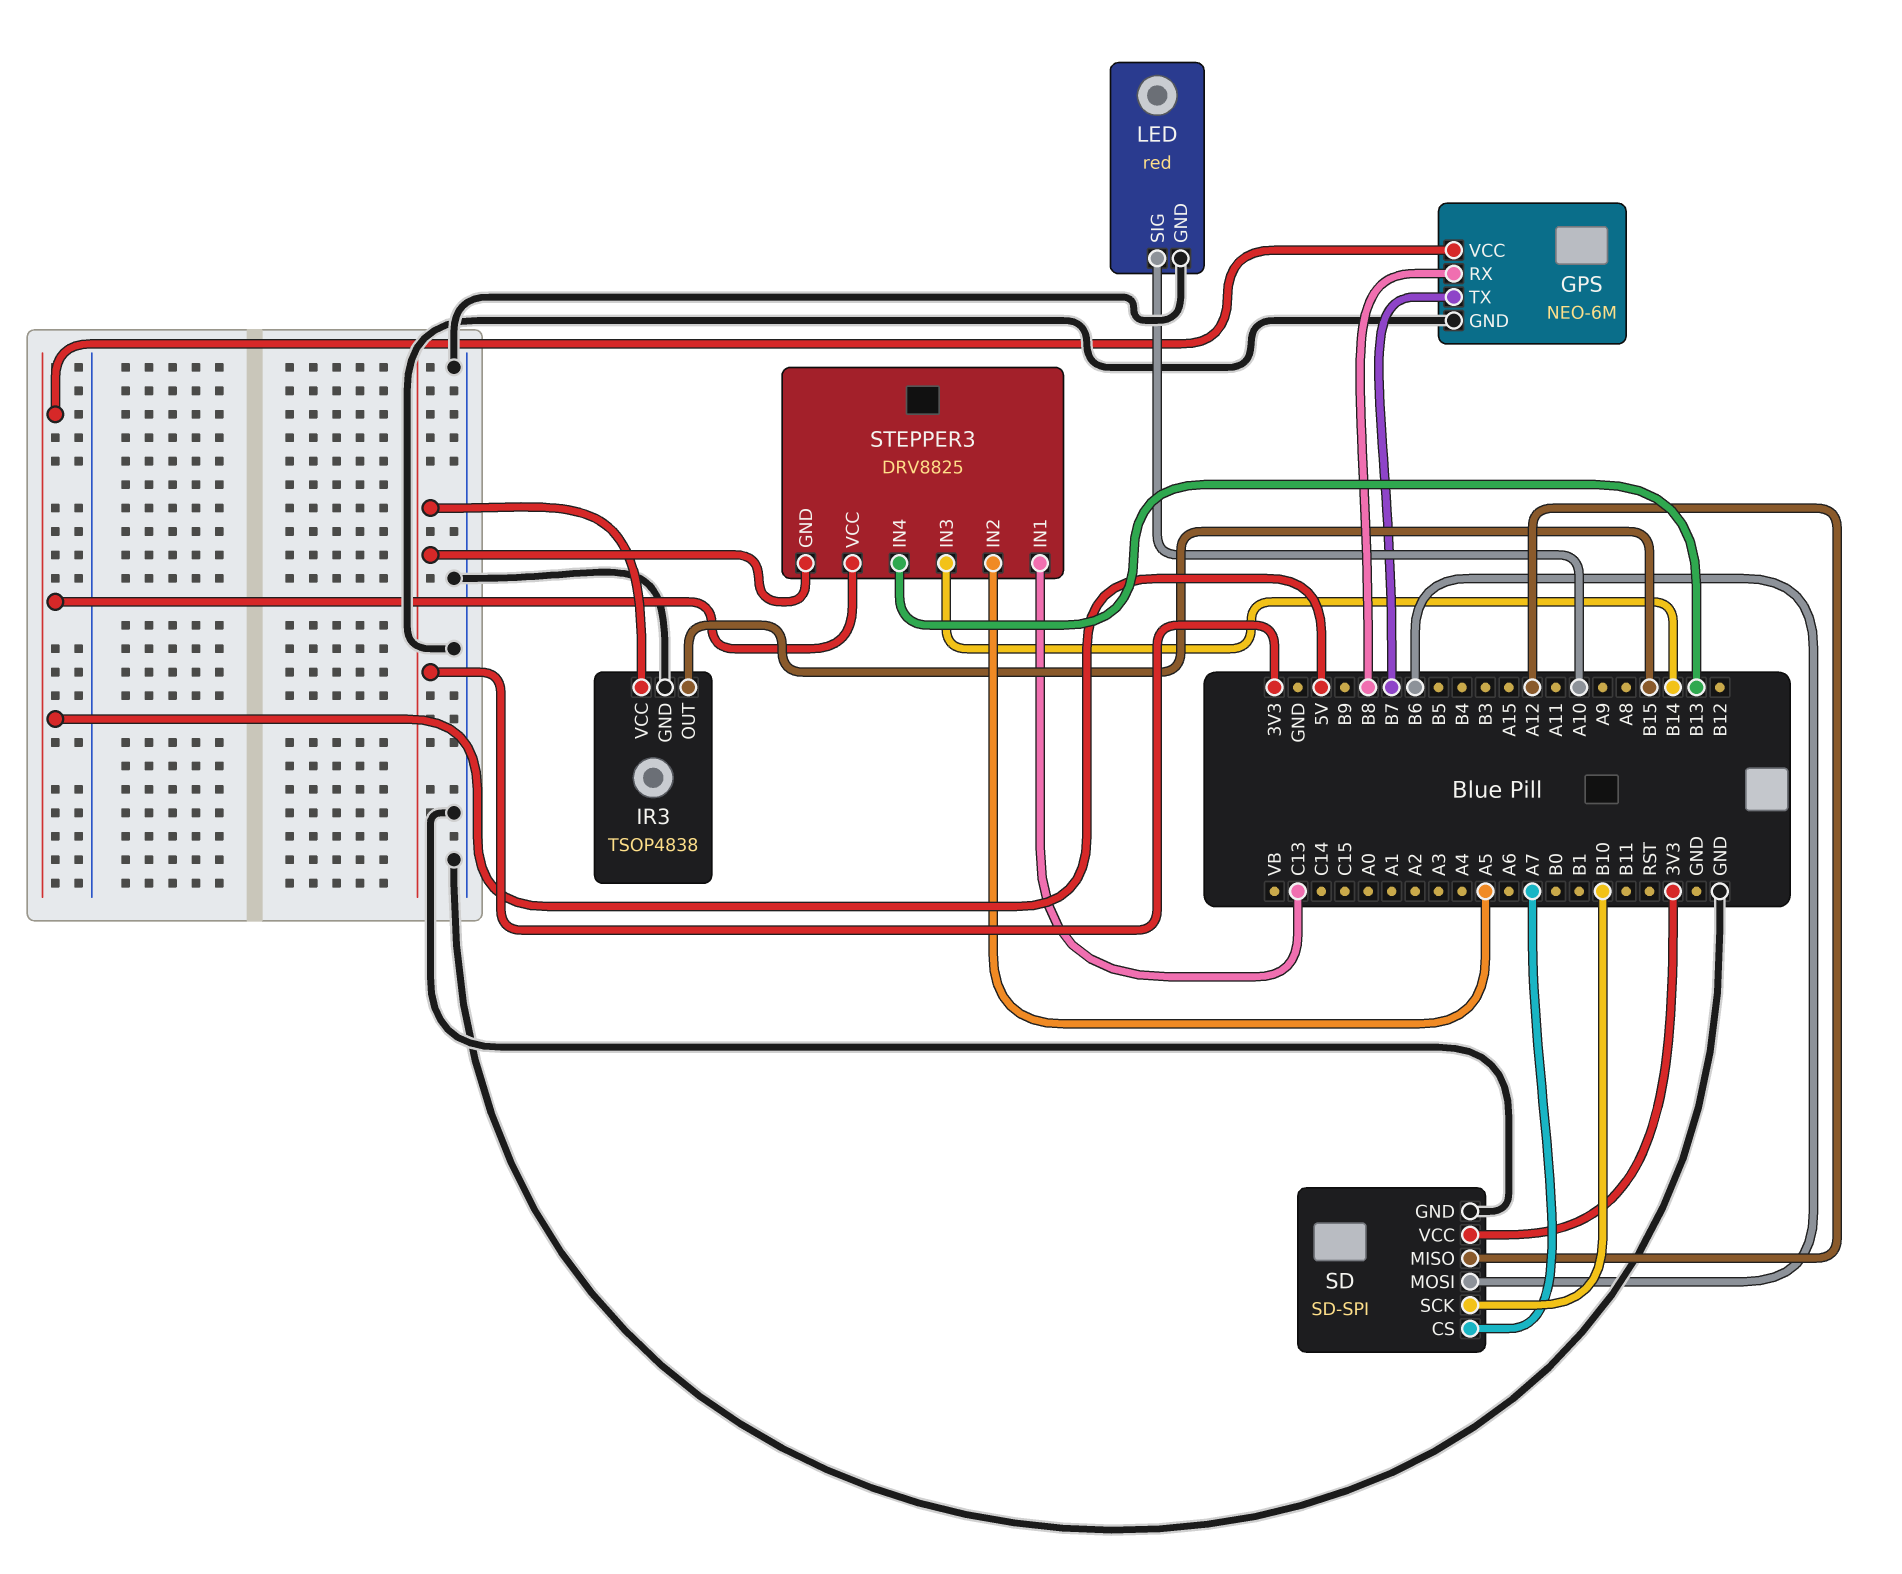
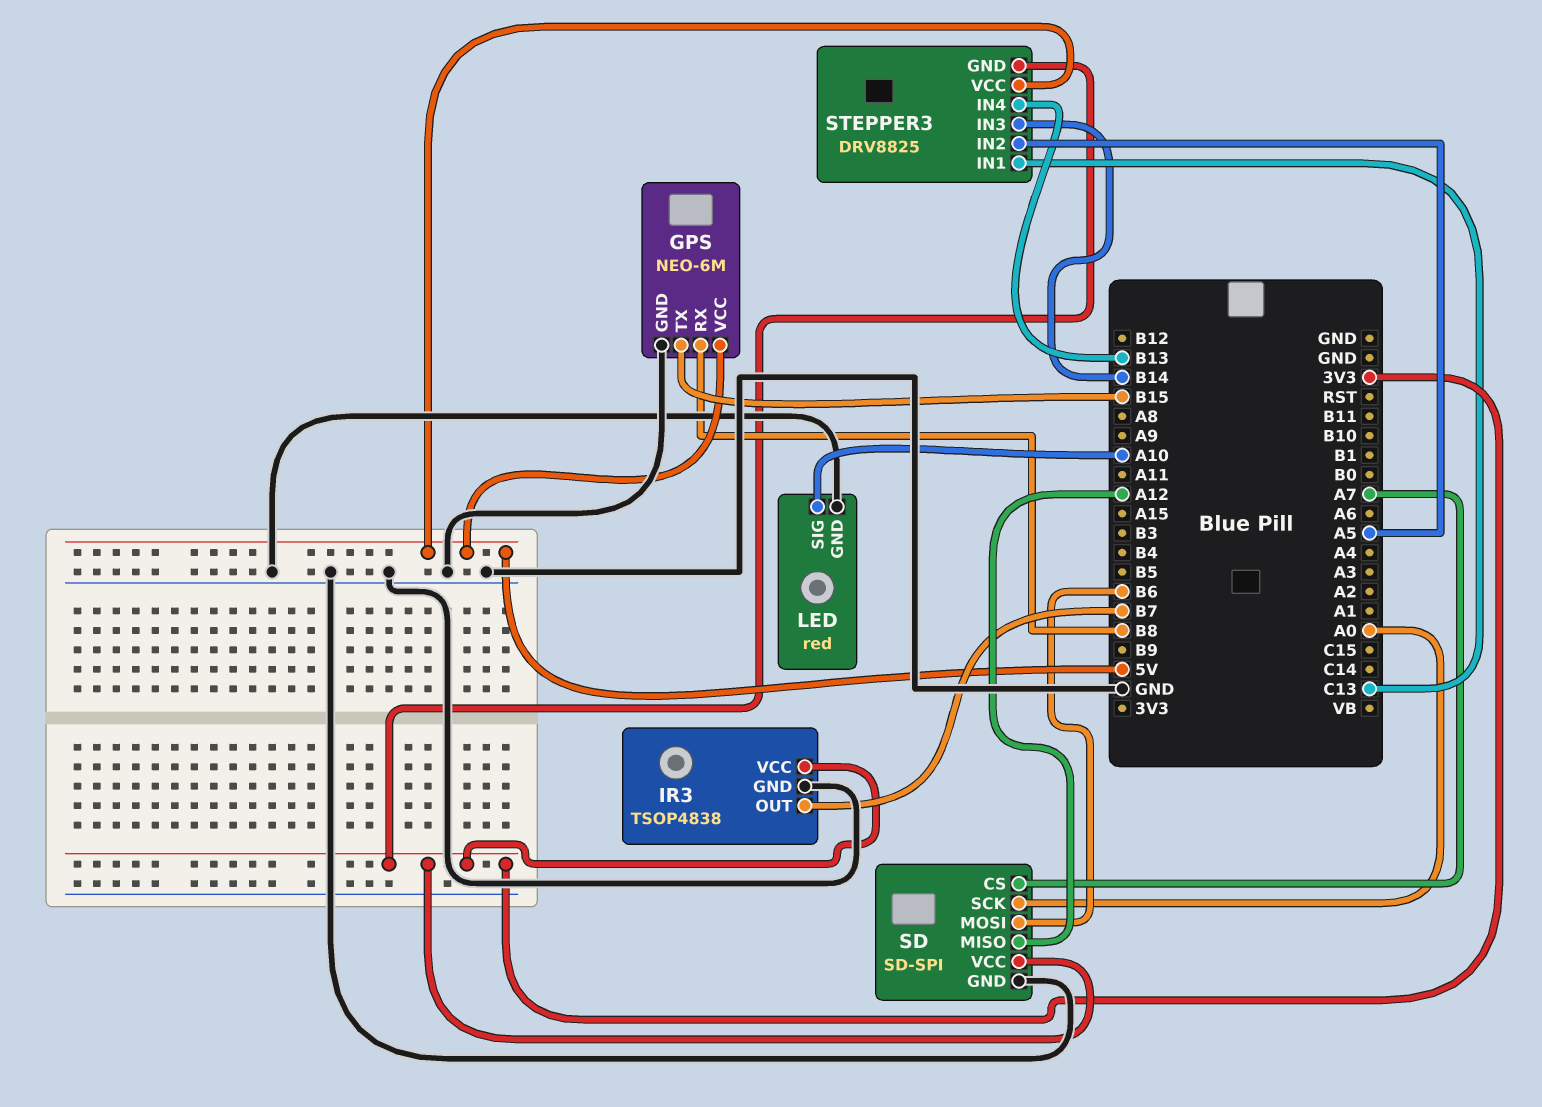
GPS pin TX: B7 -> B15
IR3 pin OUT: B15 -> B7
SD pin SCK: B10 -> A0

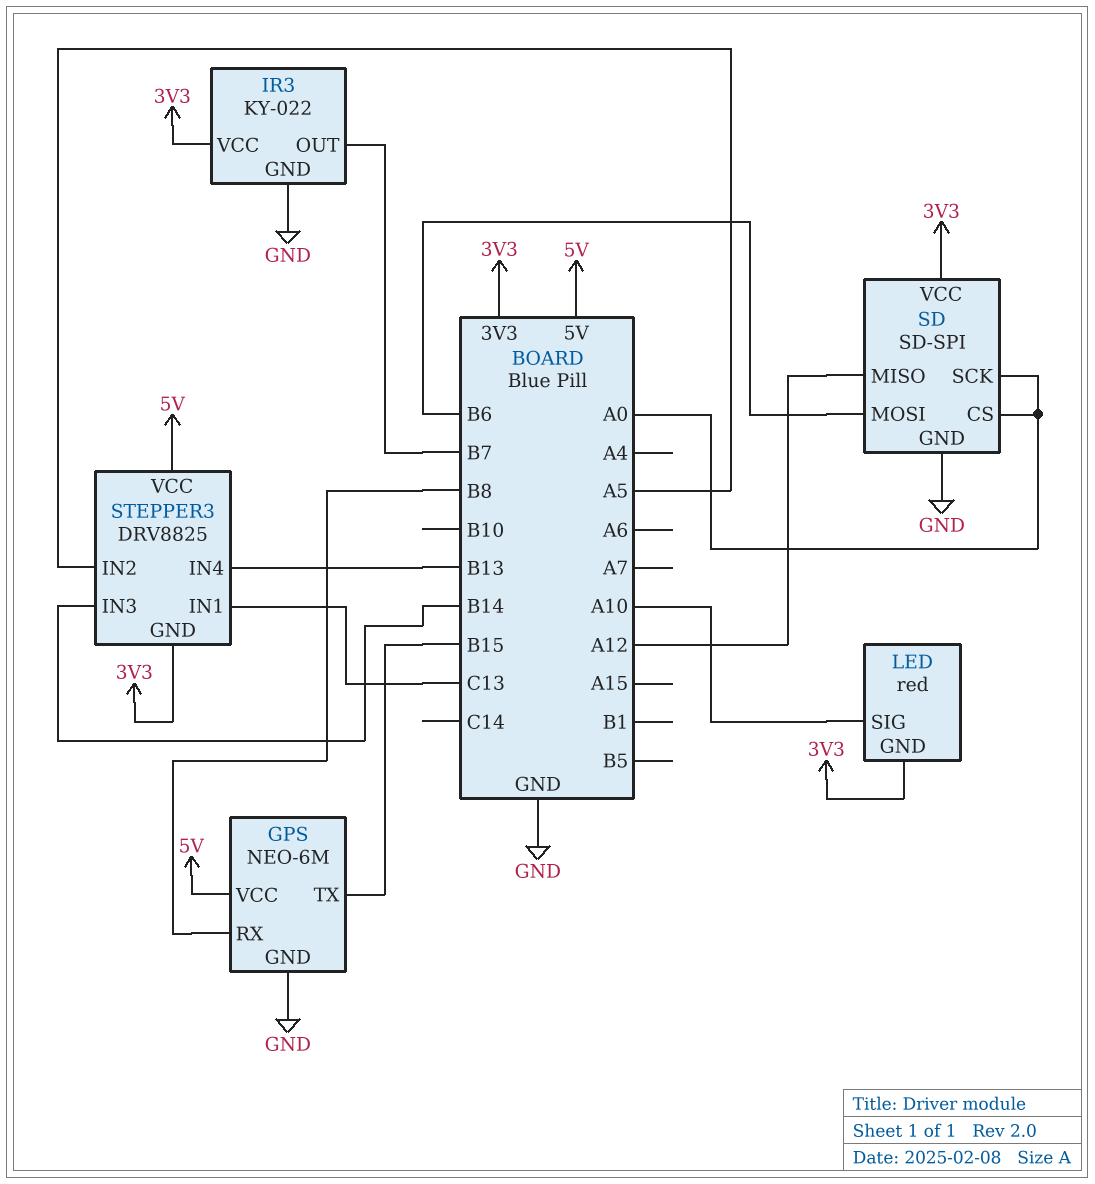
IR3: TSOP4838 -> KY-022
LED pin GND: GND -> 3V3
SD pin CS: A7 -> A0

